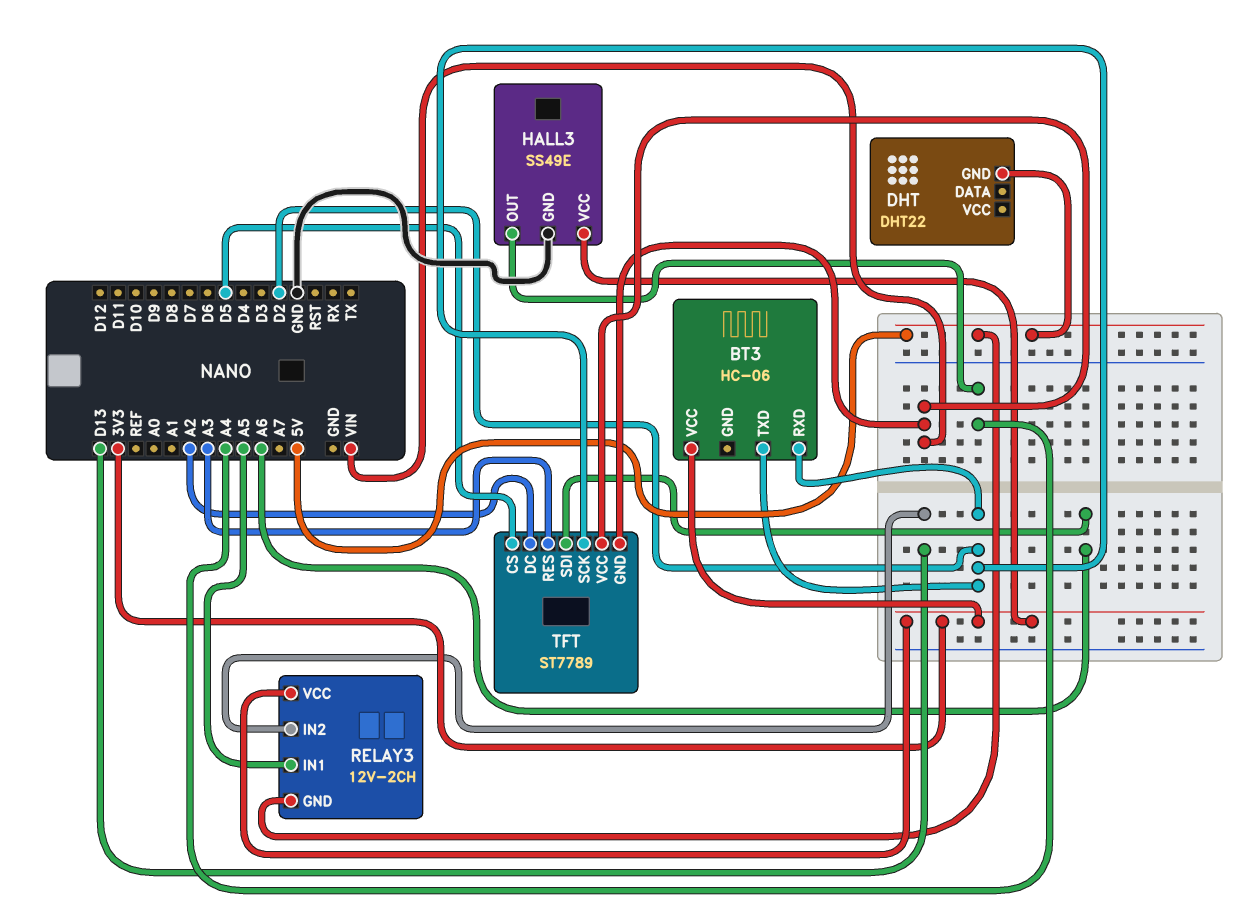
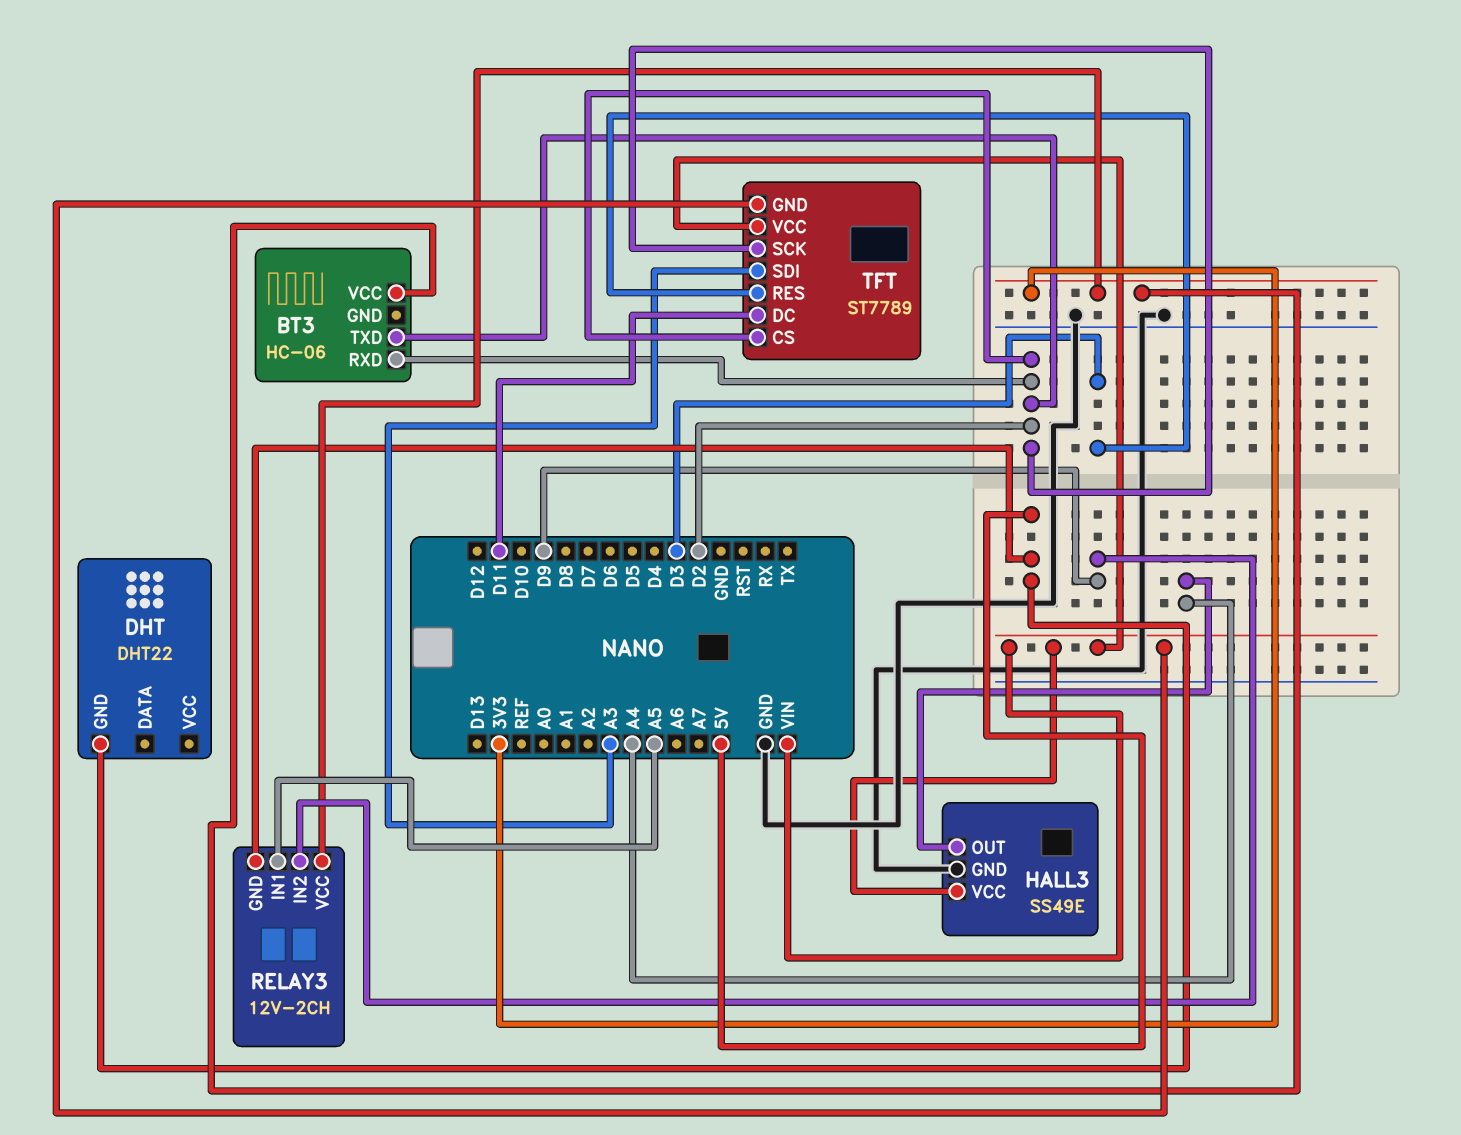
HALL3 pin VCC: 3V3 -> VIN
RELAY3 pin IN2: D13 -> D9
TFT pin CS: D5 -> D2
TFT pin DC: A2 -> D11
TFT pin RES: A3 -> D3
TFT pin SDI: A6 -> A3

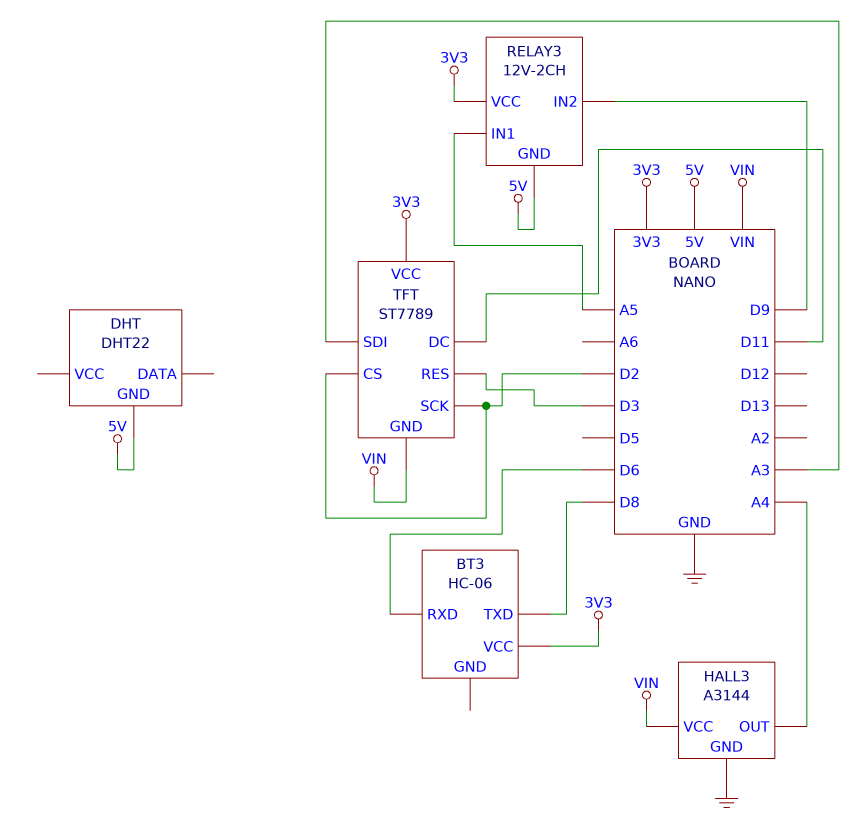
BT3 pin RXD: D2 -> D6
BT3 pin TXD: D2 -> D8
HALL3: SS49E -> A3144
TFT pin VCC: VIN -> 3V3

